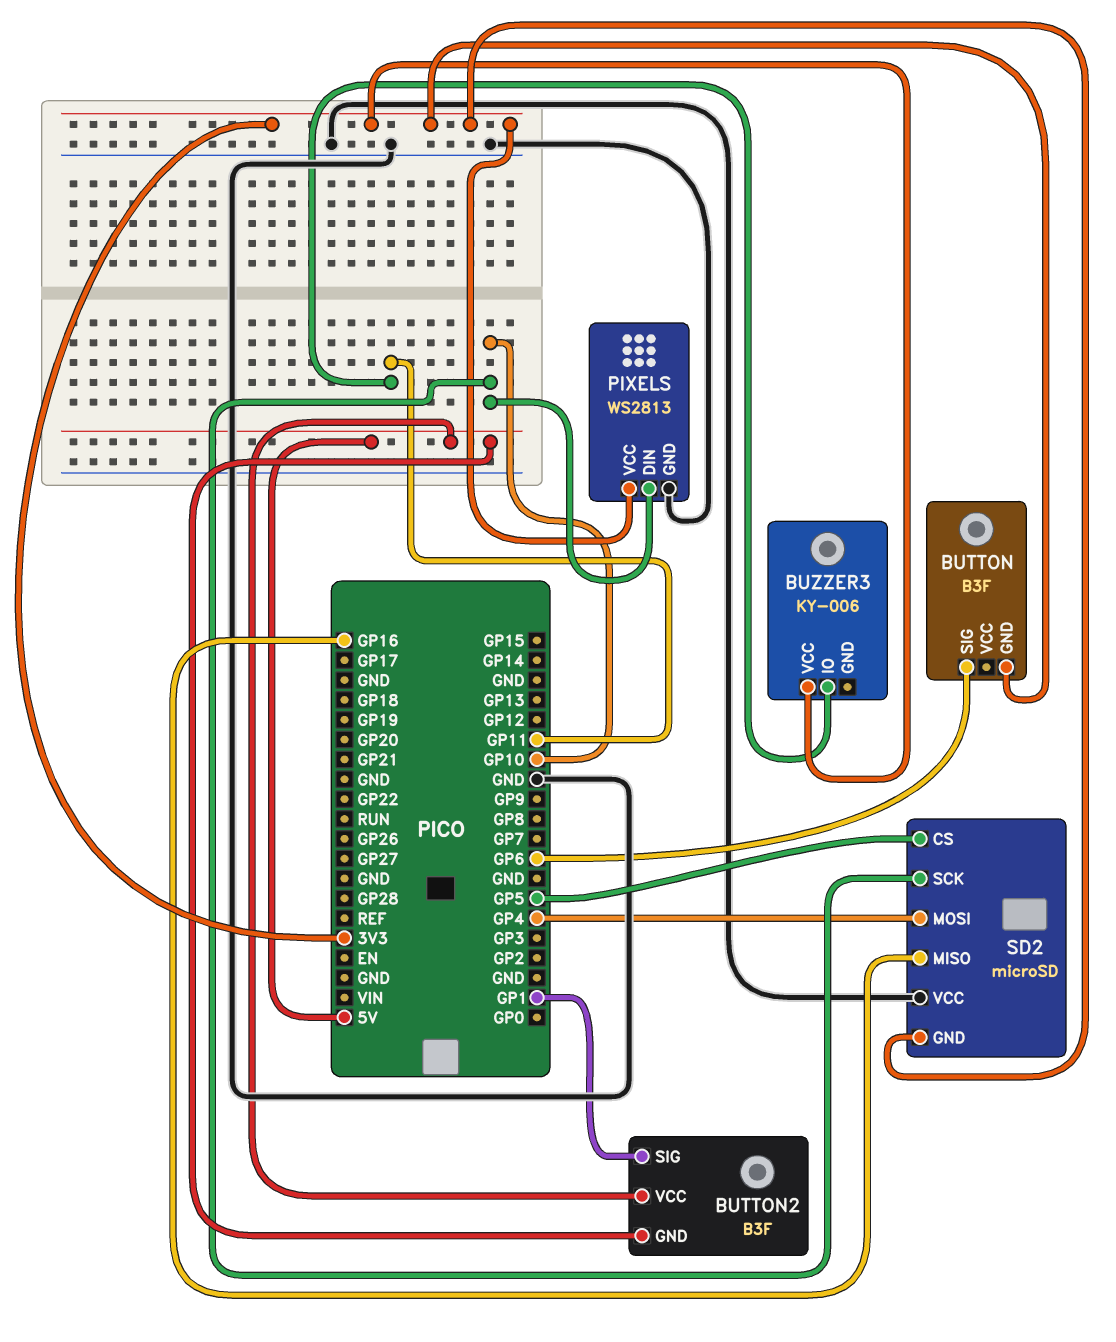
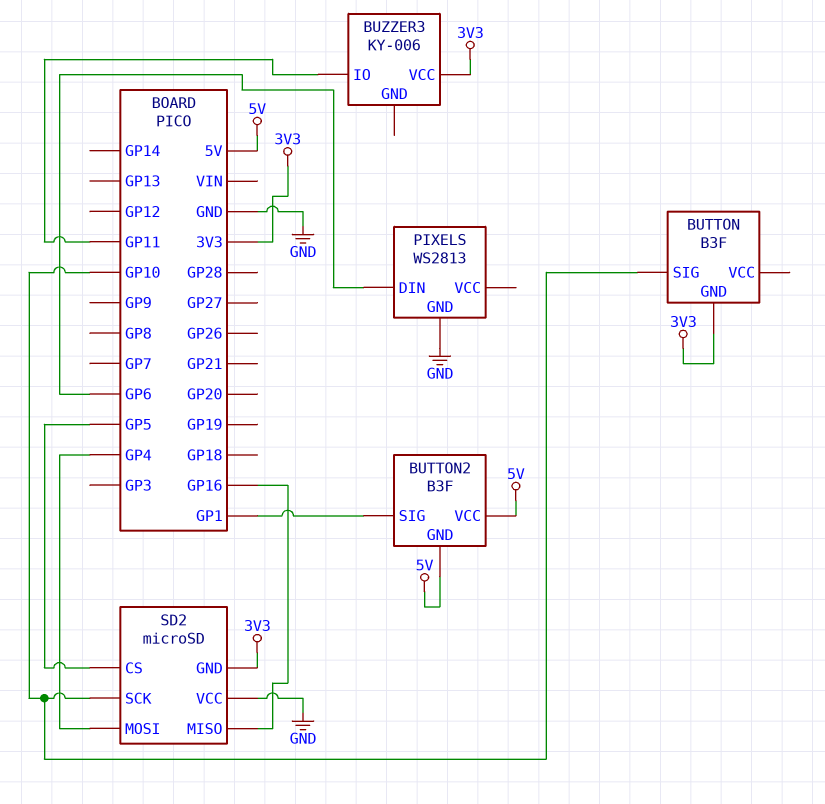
BUTTON pin SIG: GP6 -> GP10
PIXELS pin DIN: GP10 -> GP6
PIXELS pin VCC: 3V3 -> none

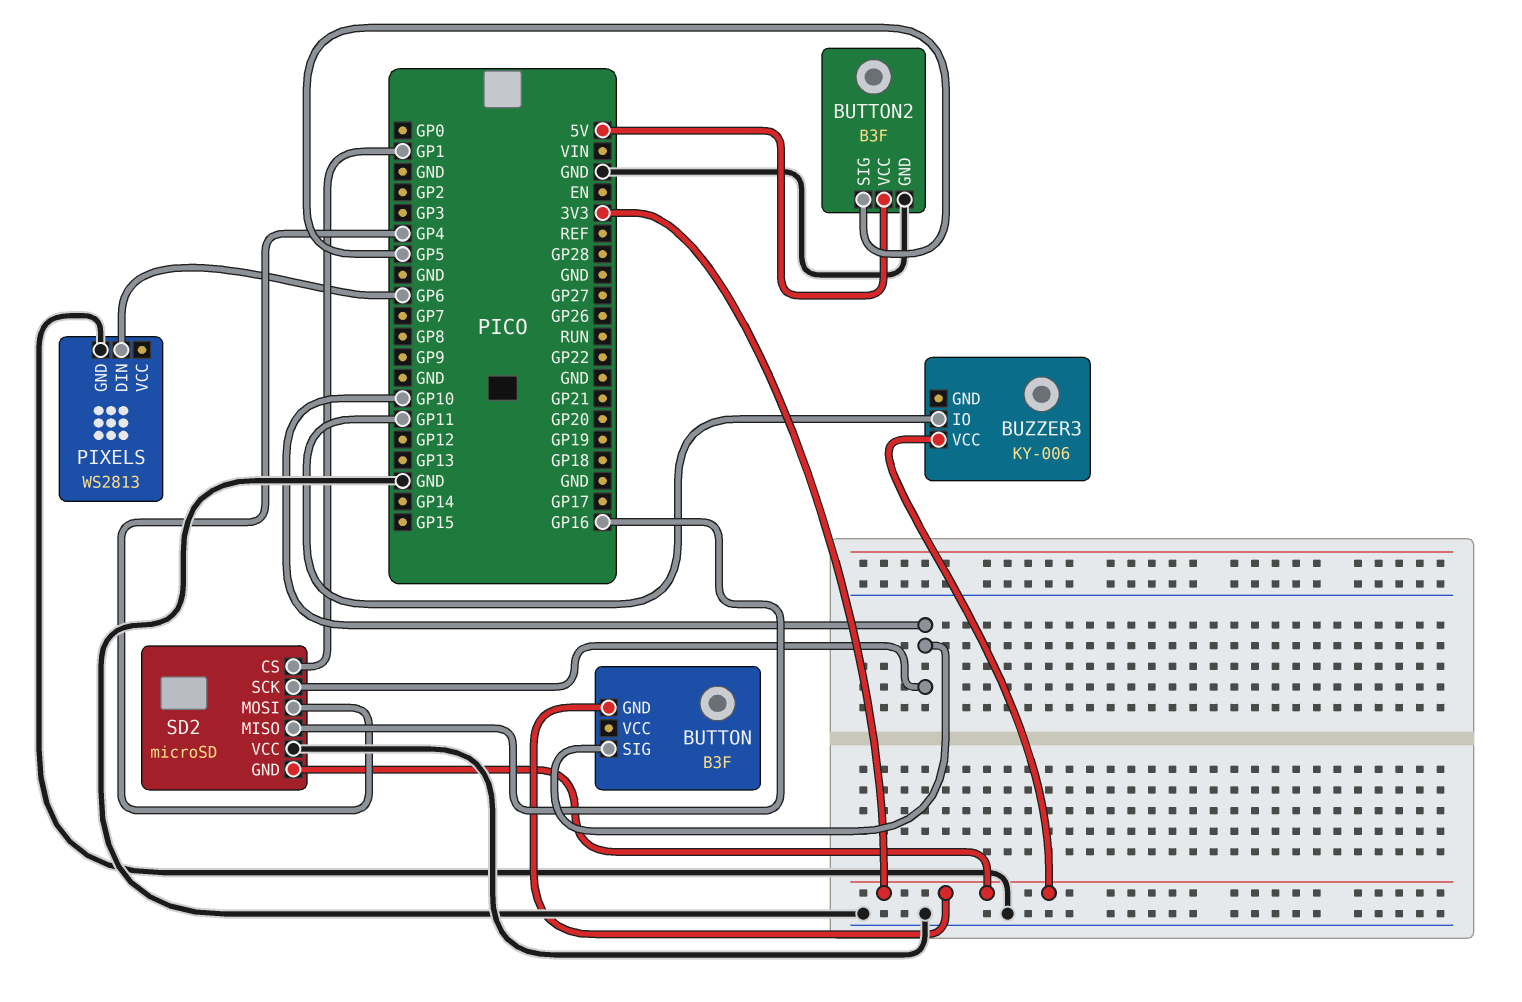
BUTTON2 pin GND: 5V -> GND
BUTTON2 pin SIG: GP1 -> GP5
SD2 pin CS: GP5 -> GP1

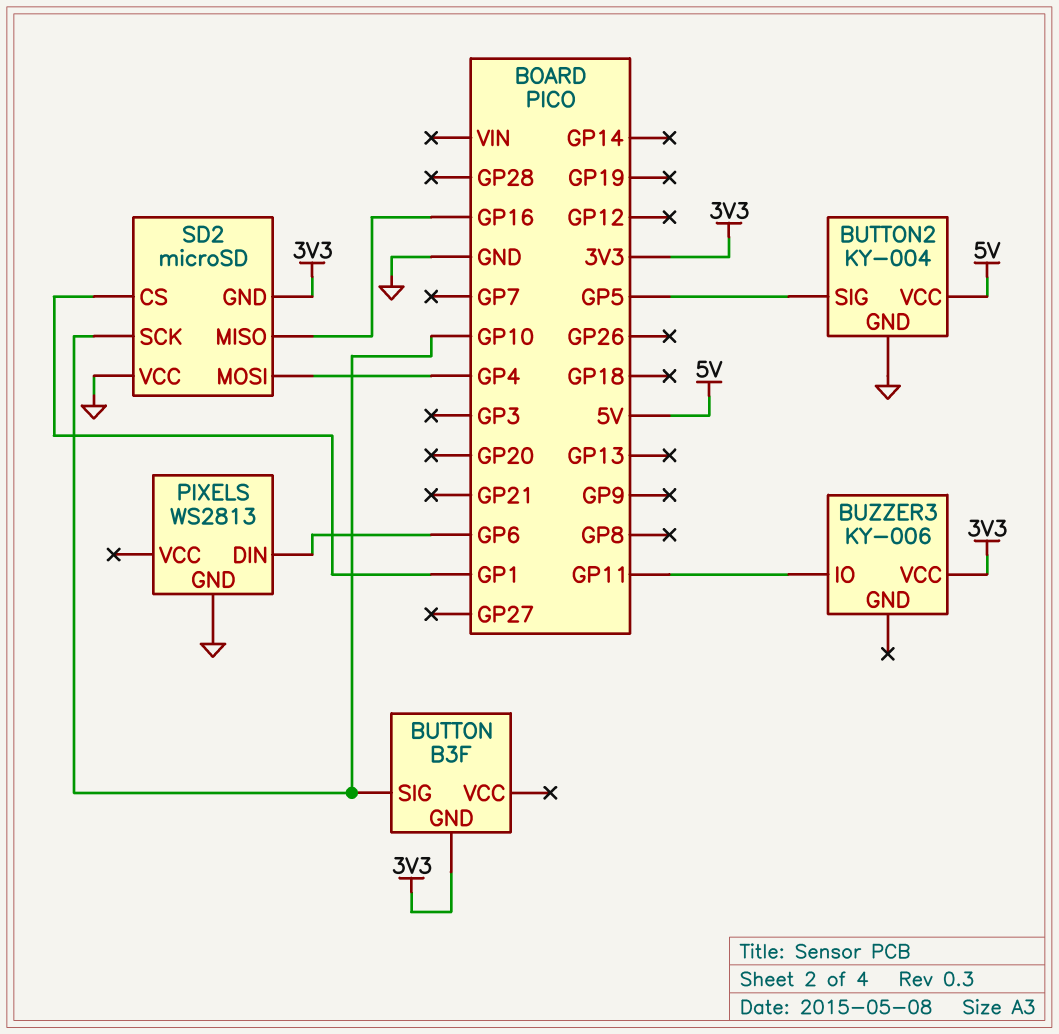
BUTTON2: B3F -> KY-004

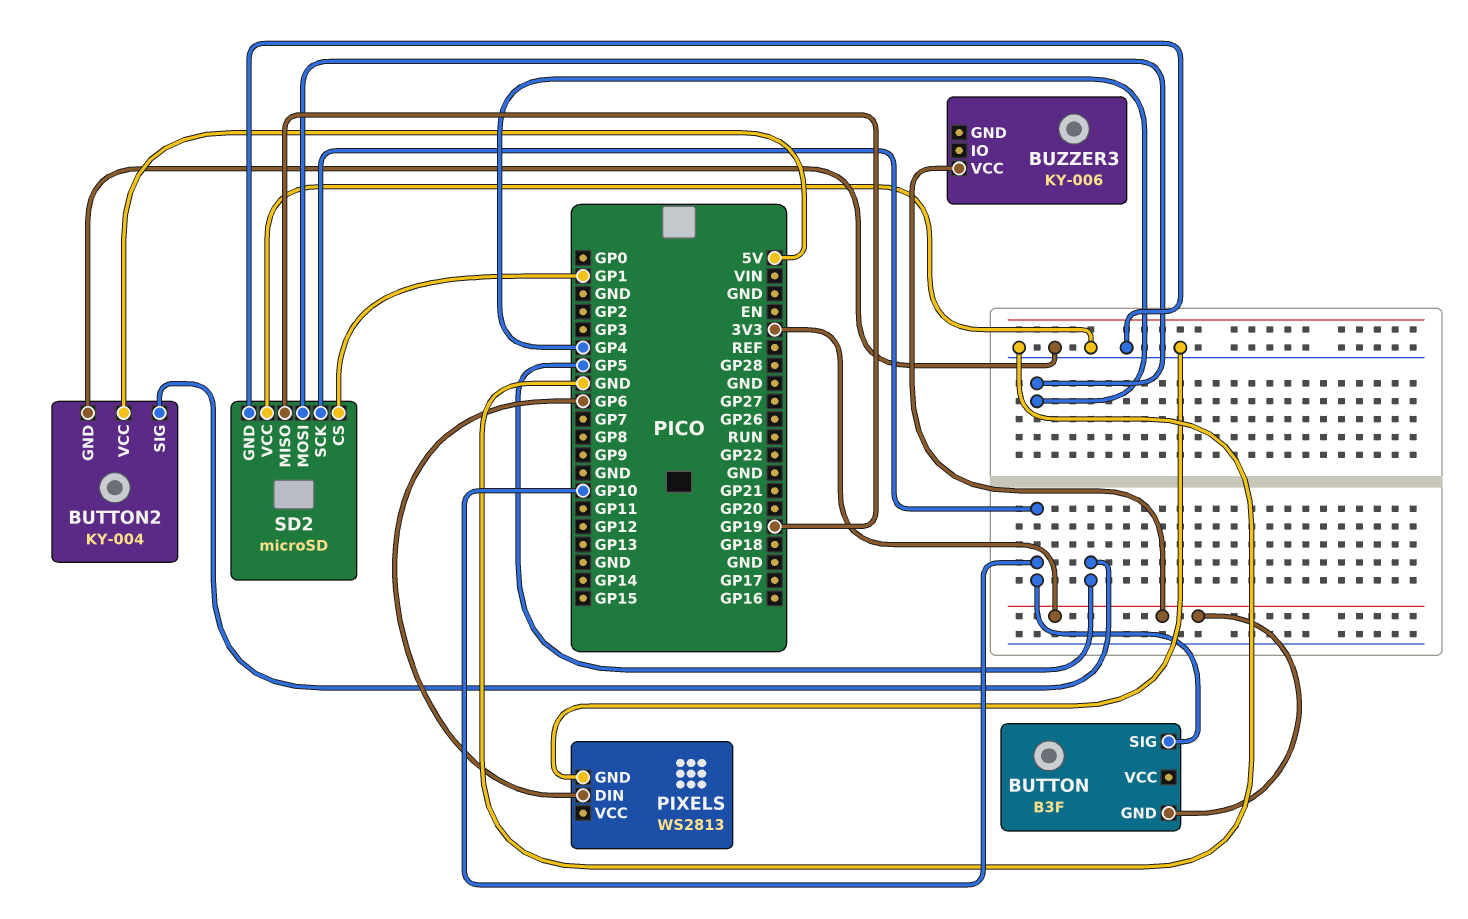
BUZZER3 pin IO: GP11 -> none
SD2 pin GND: 3V3 -> GND
SD2 pin MISO: GP16 -> GP19

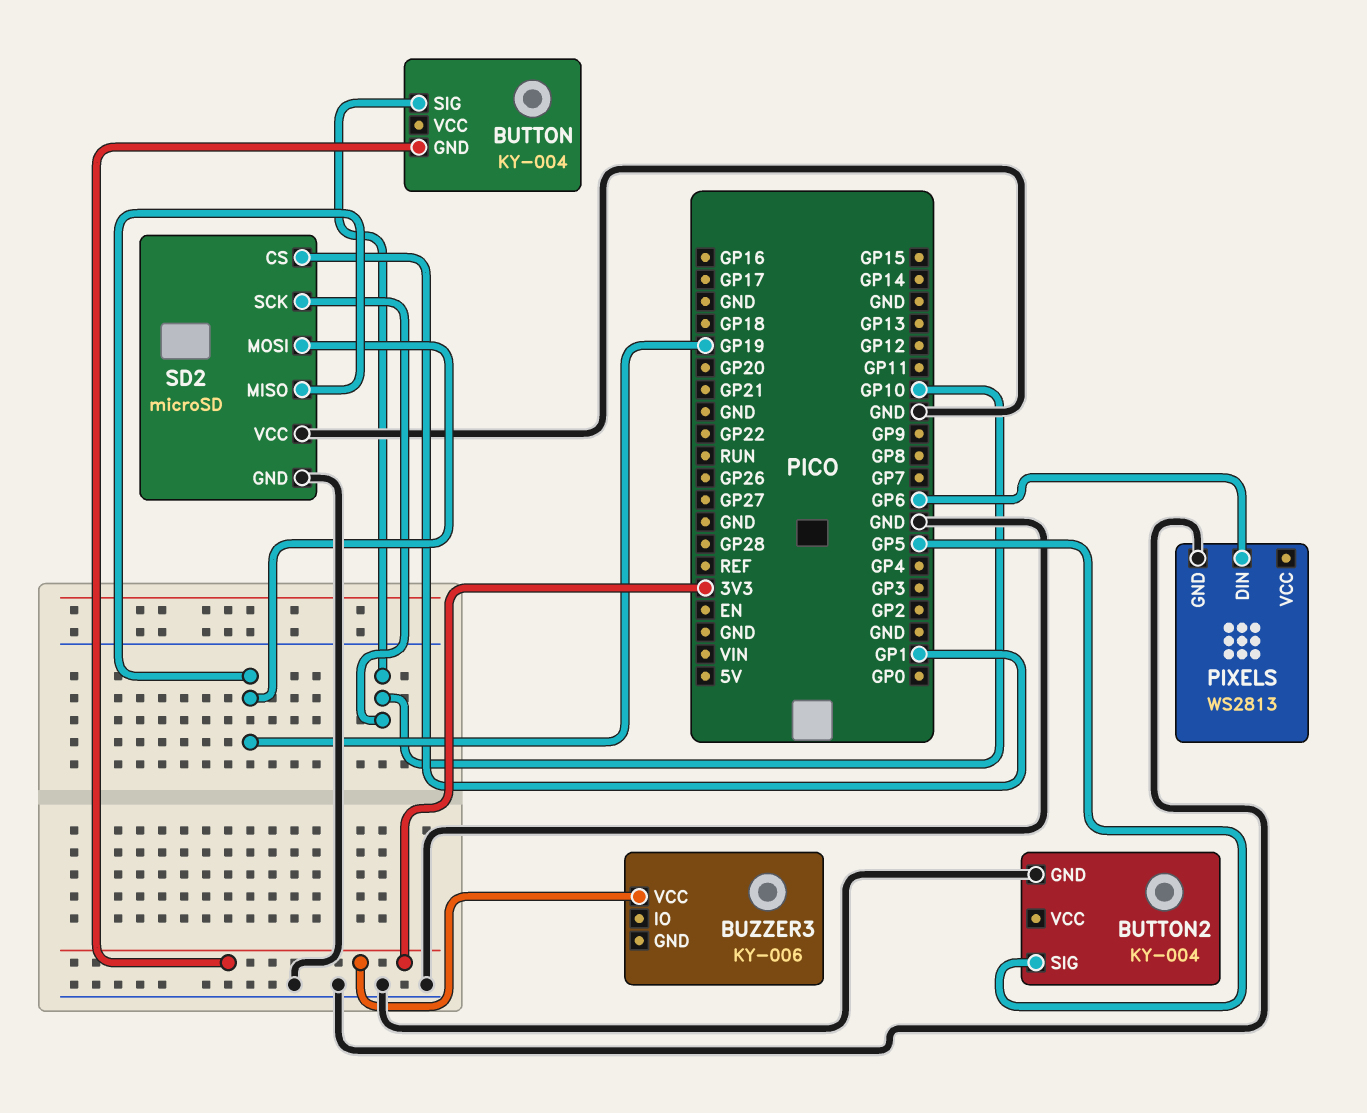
BUTTON: B3F -> KY-004
BUTTON2 pin VCC: 5V -> none
SD2 pin MOSI: GP4 -> GP19

